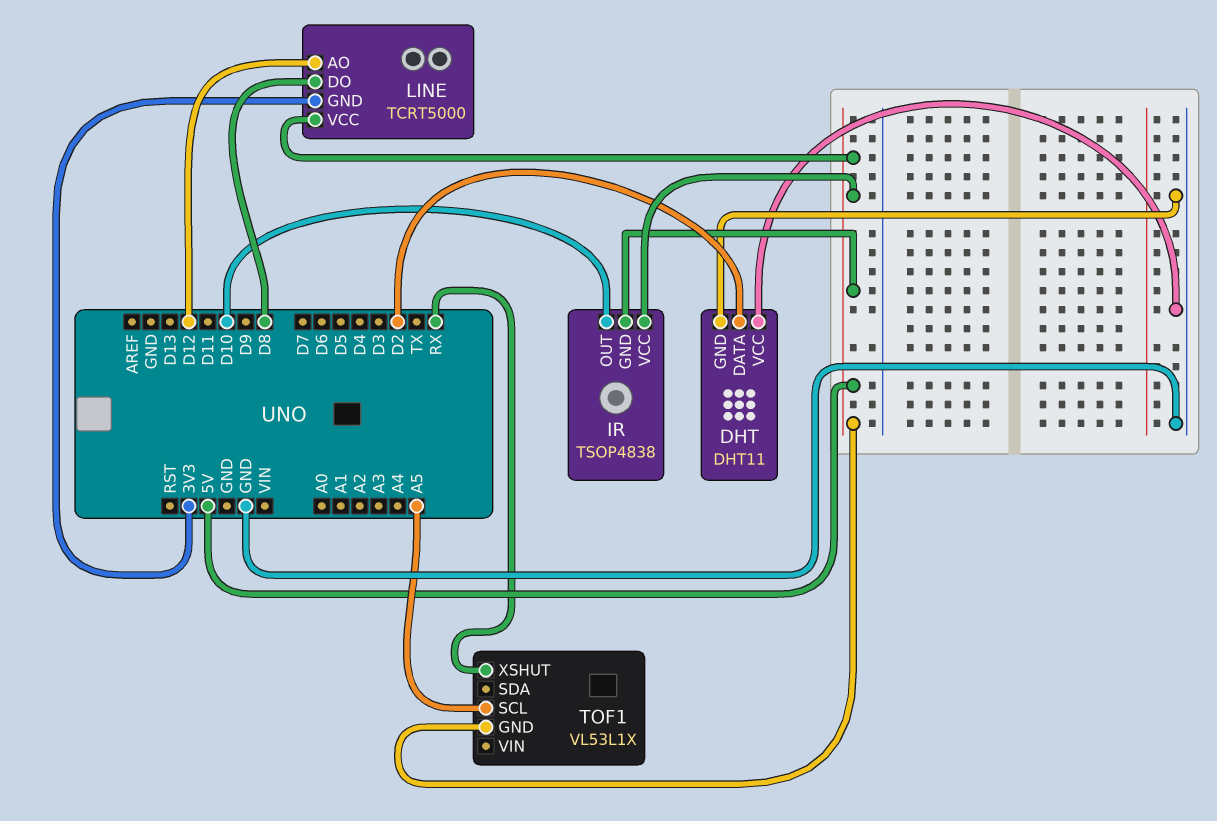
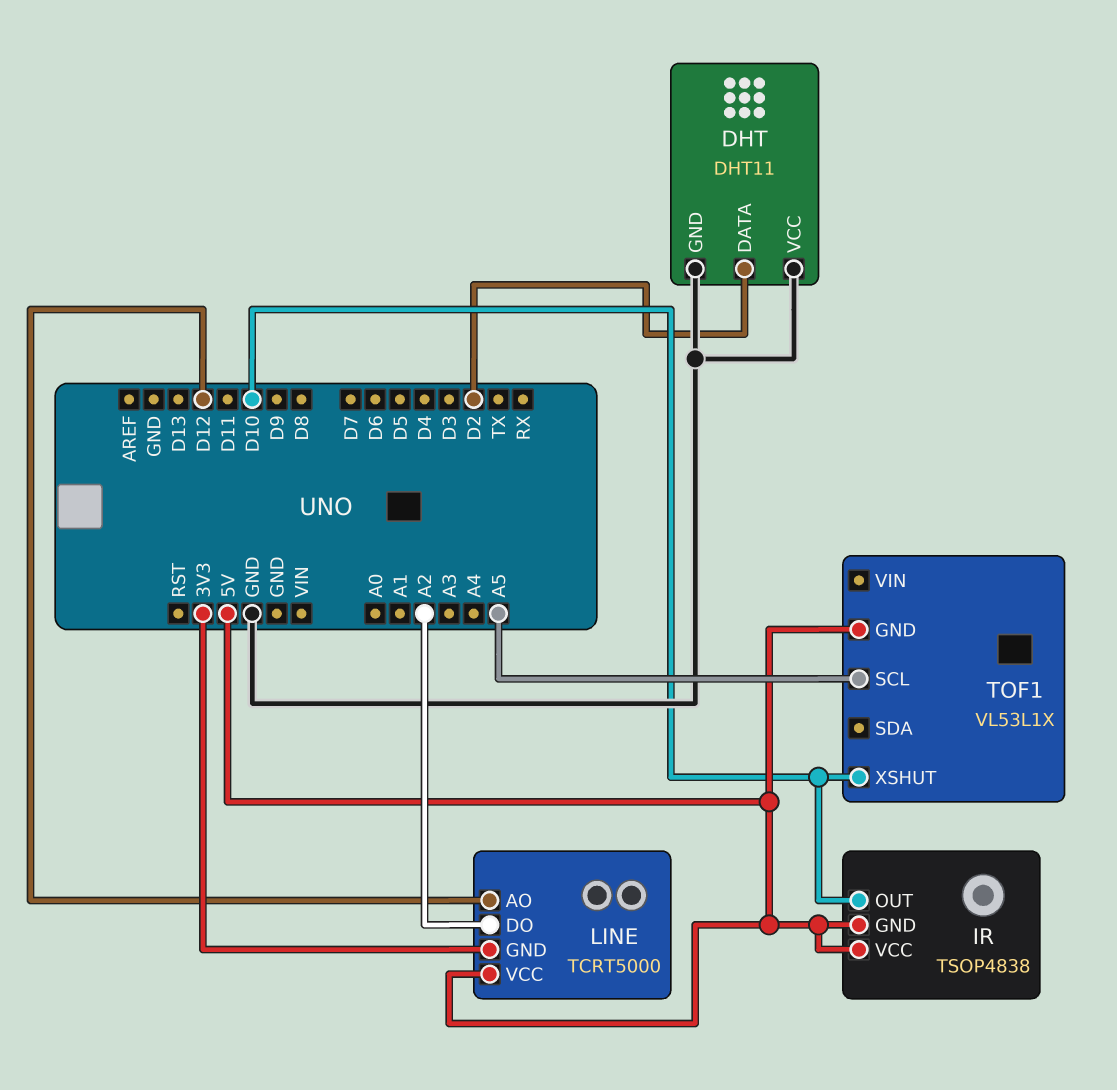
LINE pin DO: D8 -> A2
TOF1 pin XSHUT: RX -> D10

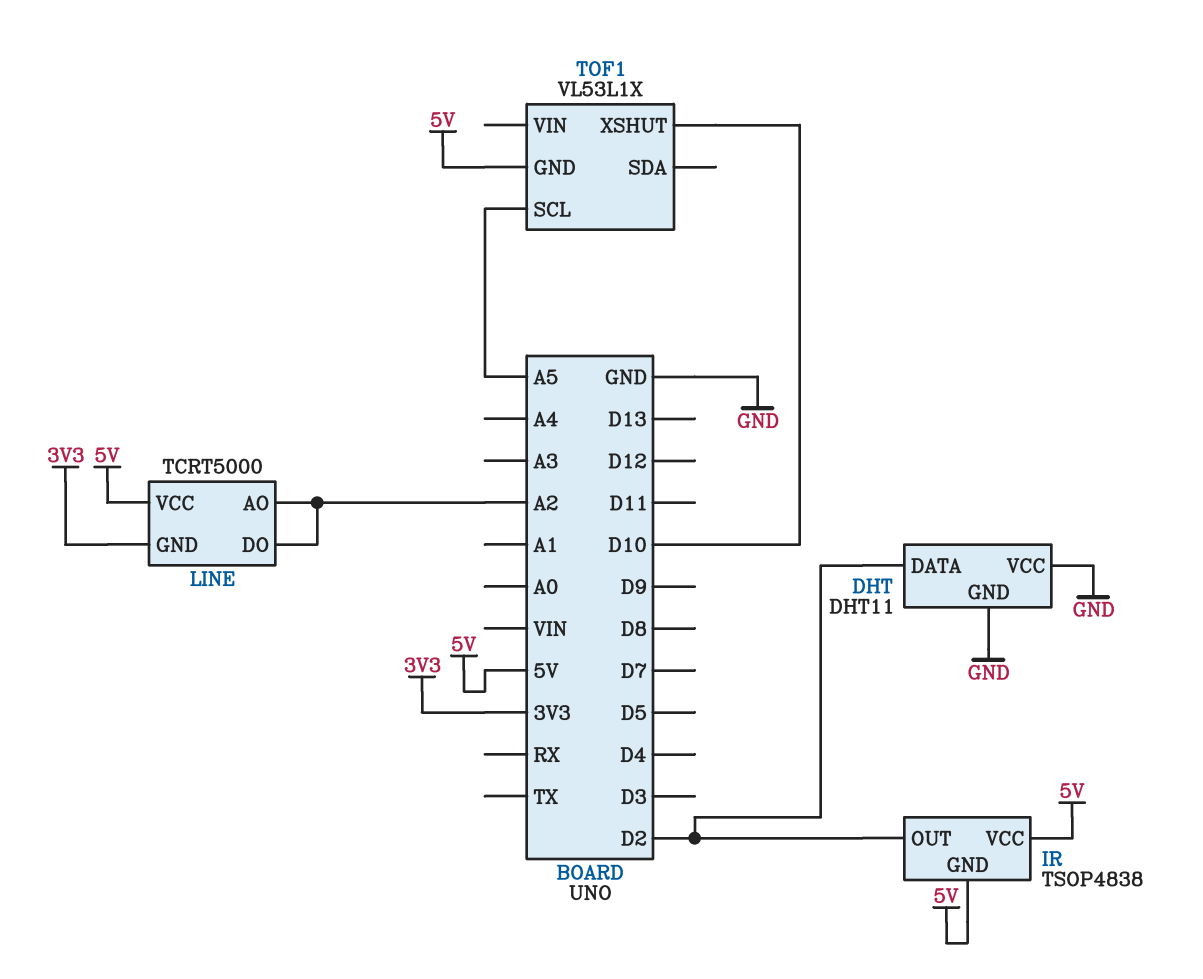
IR pin OUT: D10 -> D2
LINE pin AO: D12 -> A2

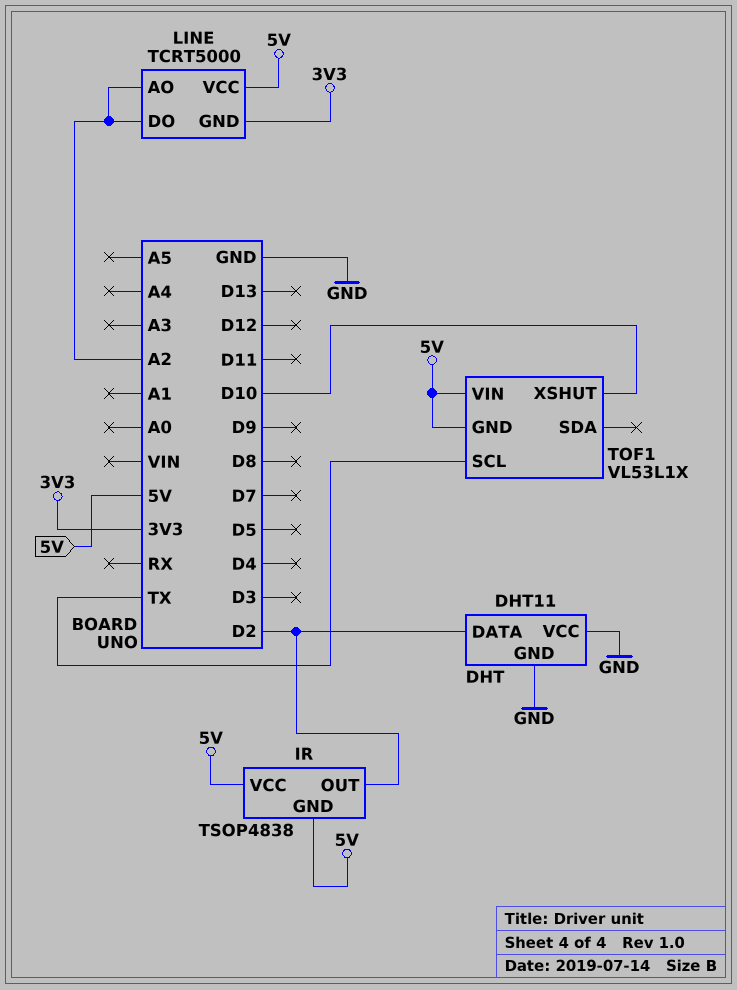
TOF1 pin SCL: A5 -> TX
TOF1 pin VIN: none -> 5V

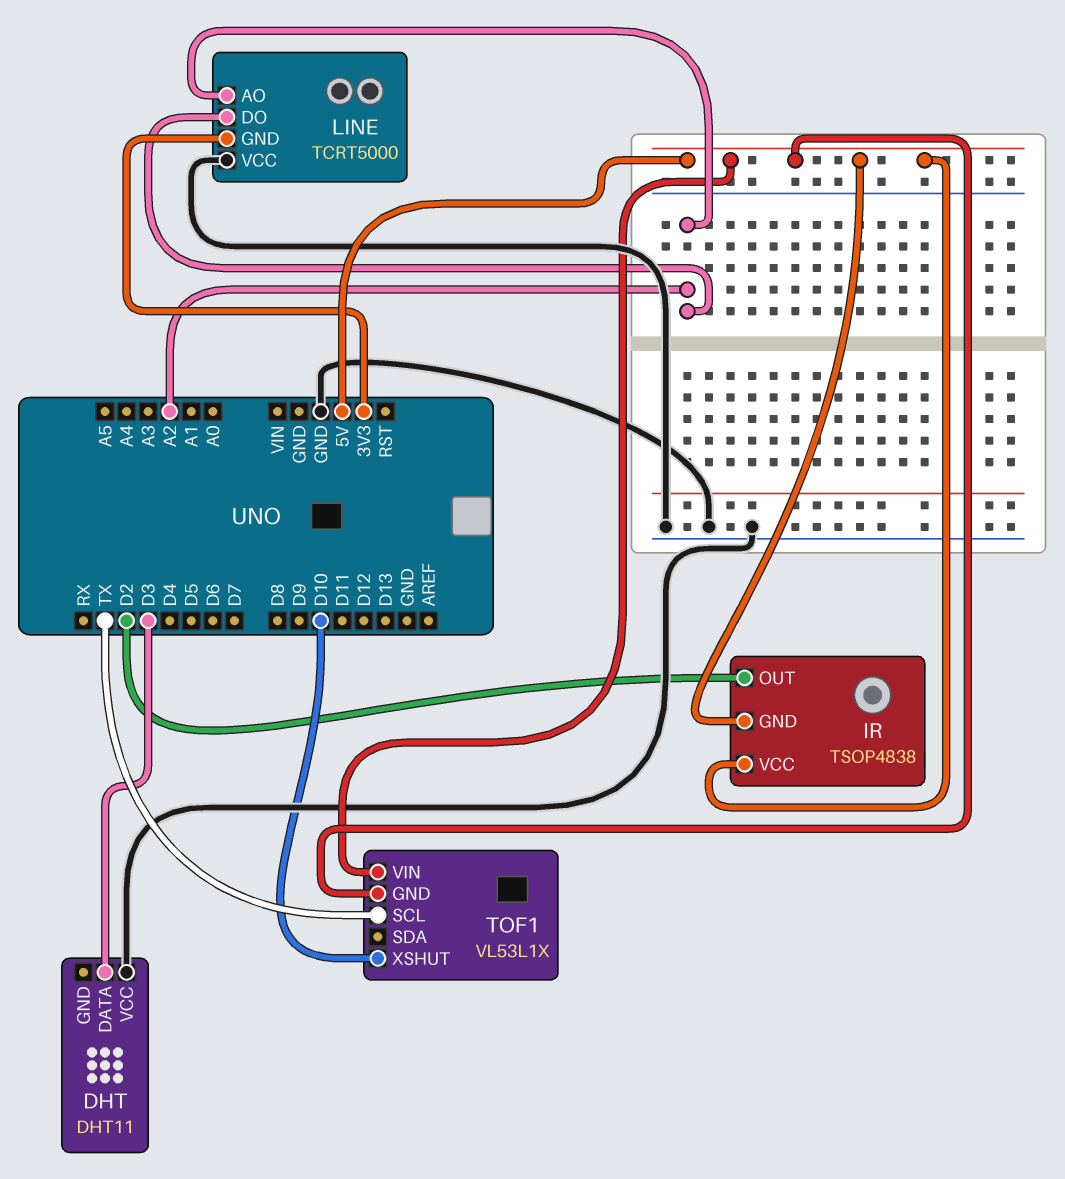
DHT pin DATA: D2 -> D3
DHT pin GND: GND -> none
LINE pin VCC: 5V -> GND

